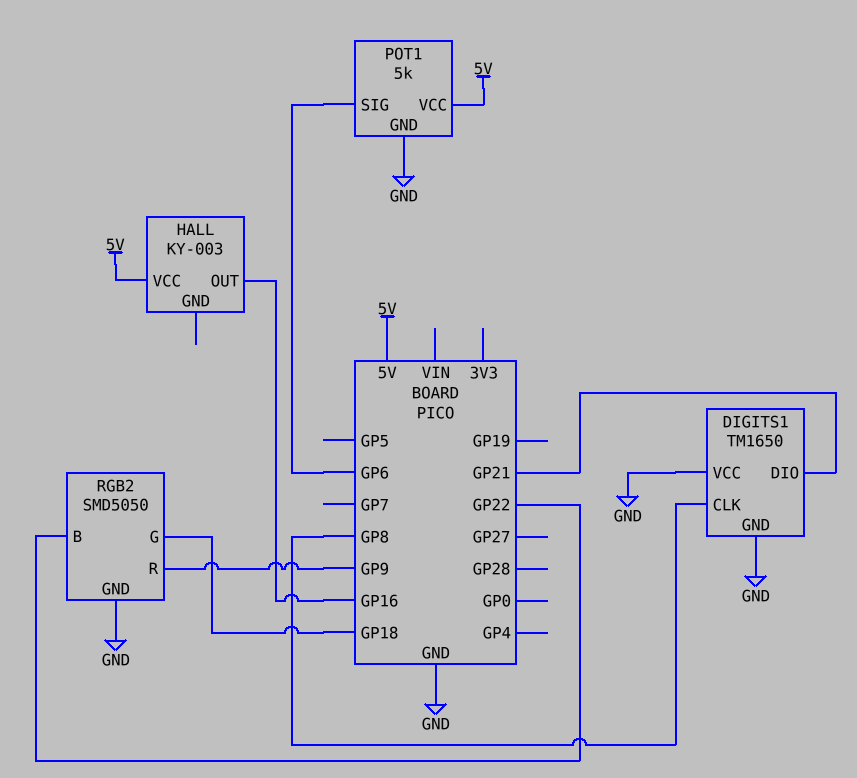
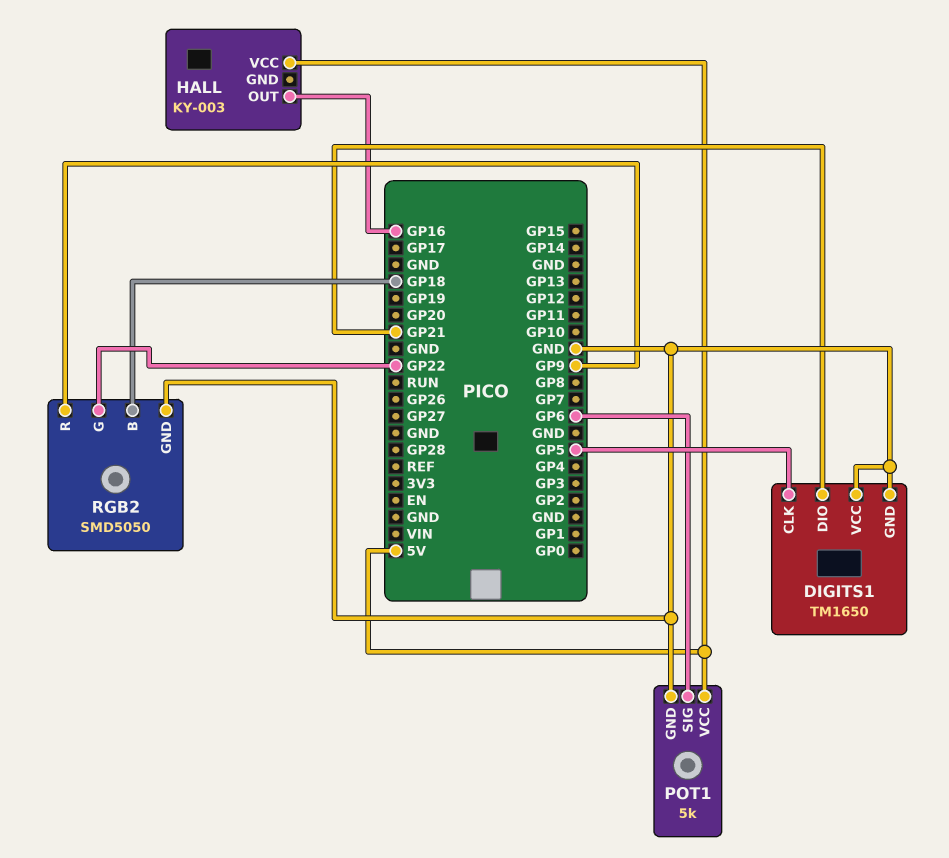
DIGITS1 pin CLK: GP8 -> GP5
RGB2 pin B: GP22 -> GP18
RGB2 pin G: GP18 -> GP22

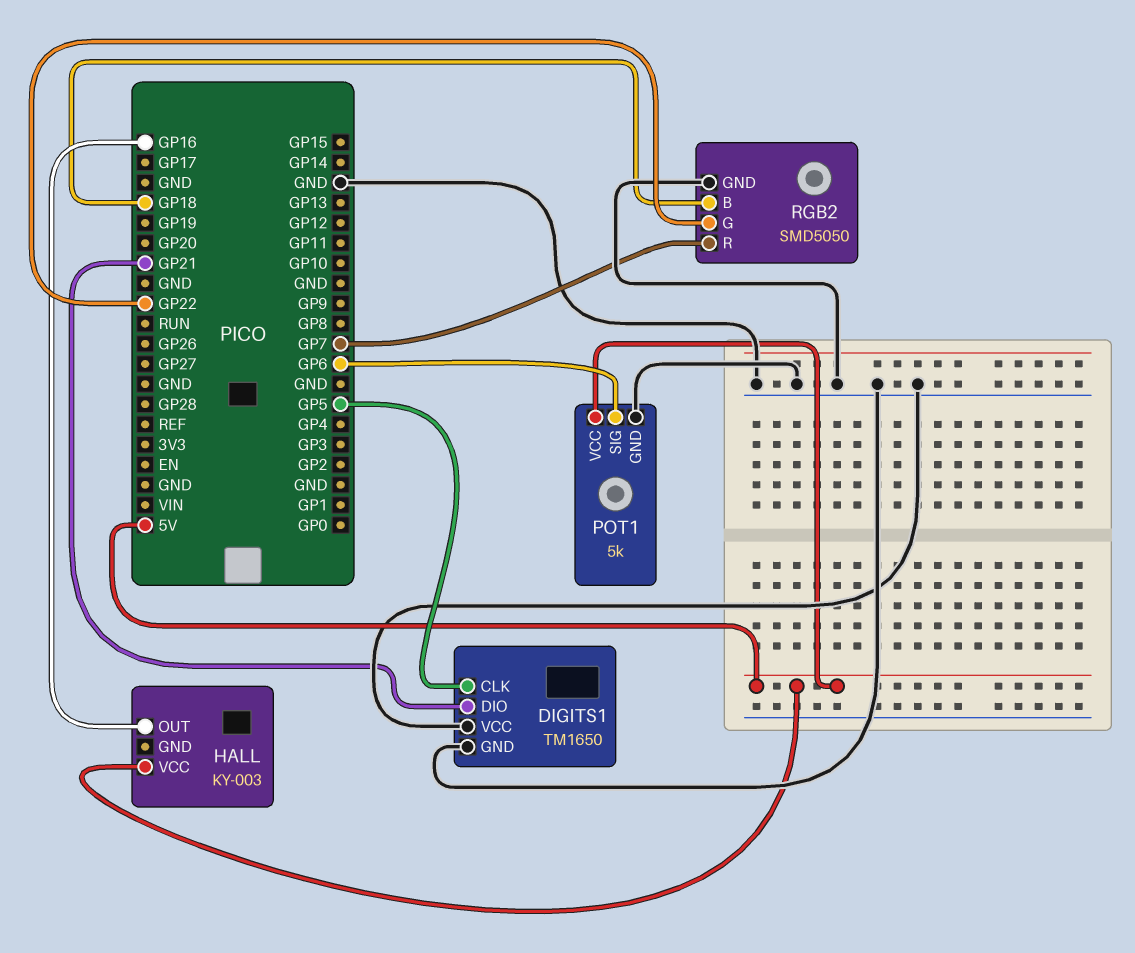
RGB2 pin R: GP9 -> GP7

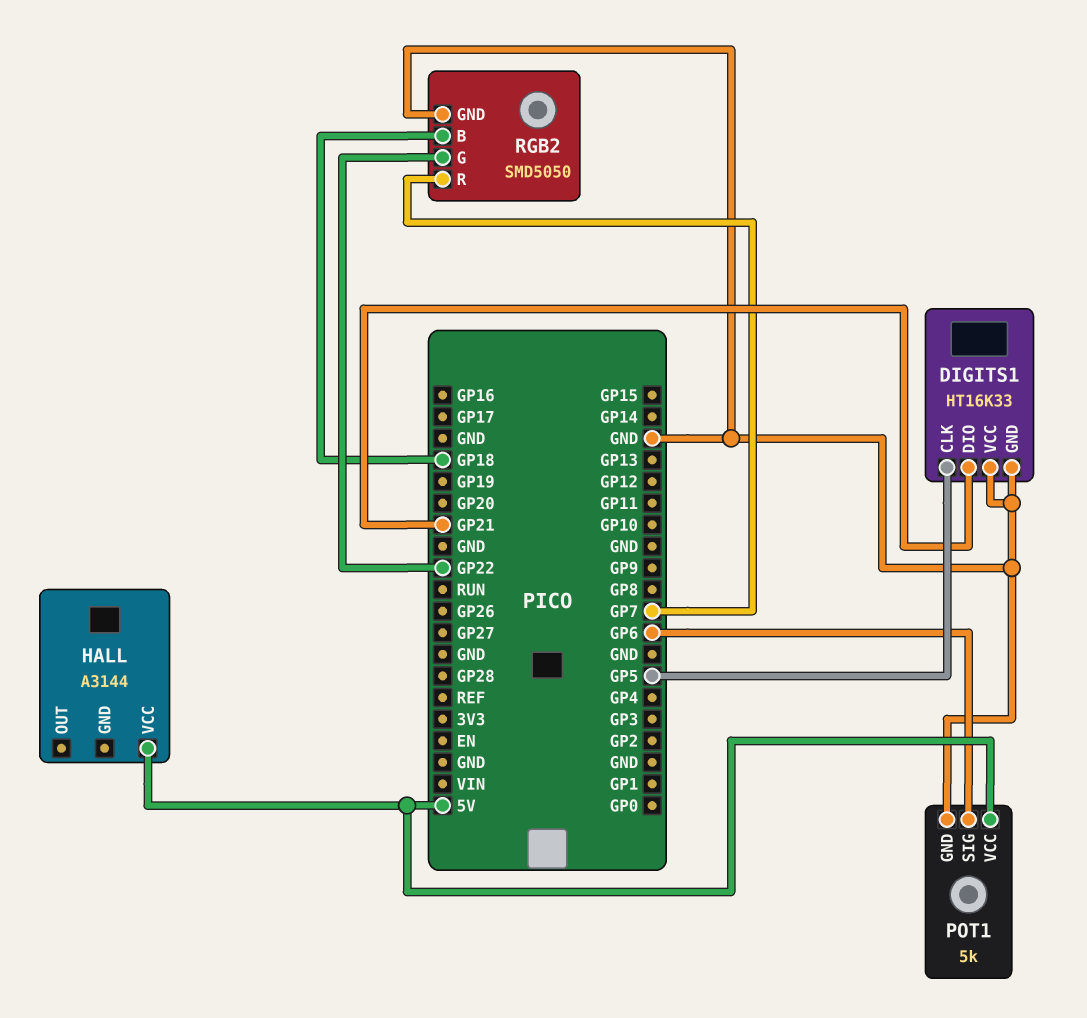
DIGITS1: TM1650 -> HT16K33
HALL: KY-003 -> A3144
HALL pin OUT: GP16 -> none

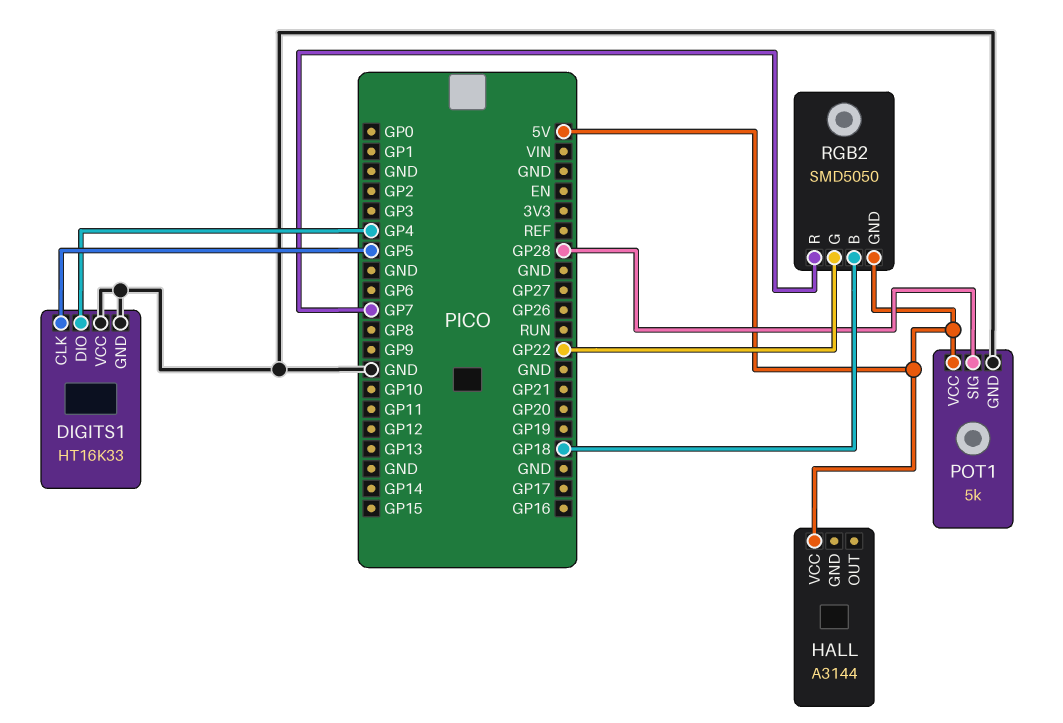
DIGITS1 pin DIO: GP21 -> GP4
POT1 pin SIG: GP6 -> GP28
RGB2 pin GND: GND -> 5V

